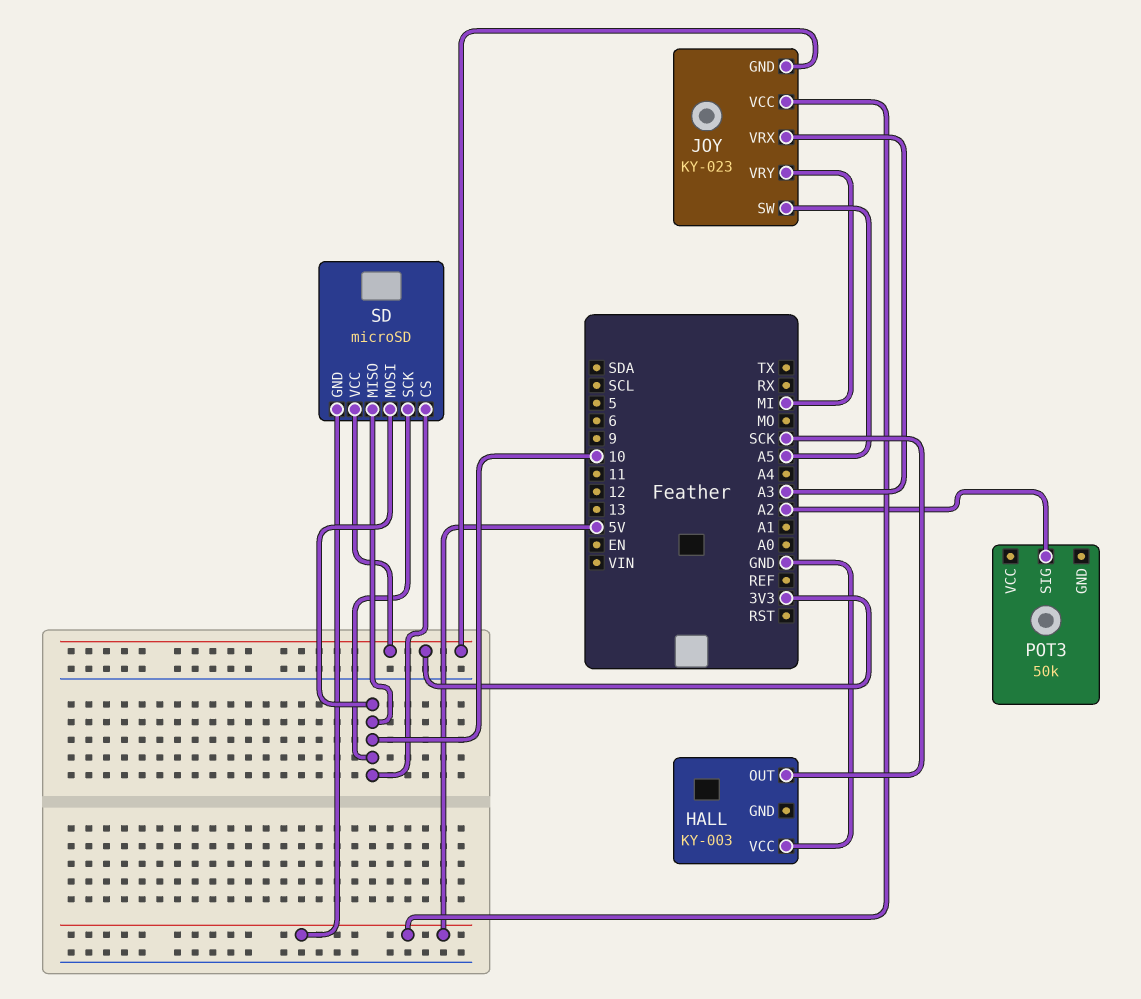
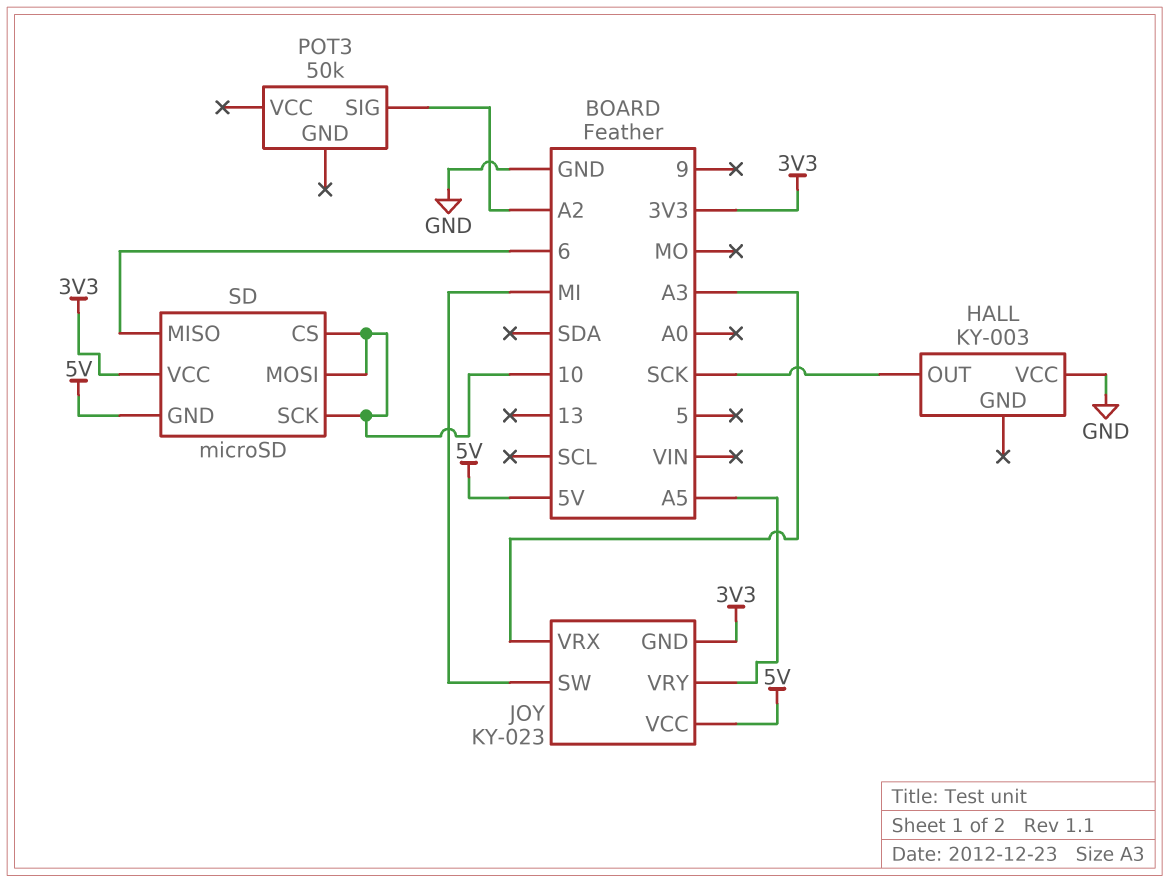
JOY pin SW: A5 -> MI
JOY pin VRY: MI -> A5
SD pin MISO: 10 -> 6

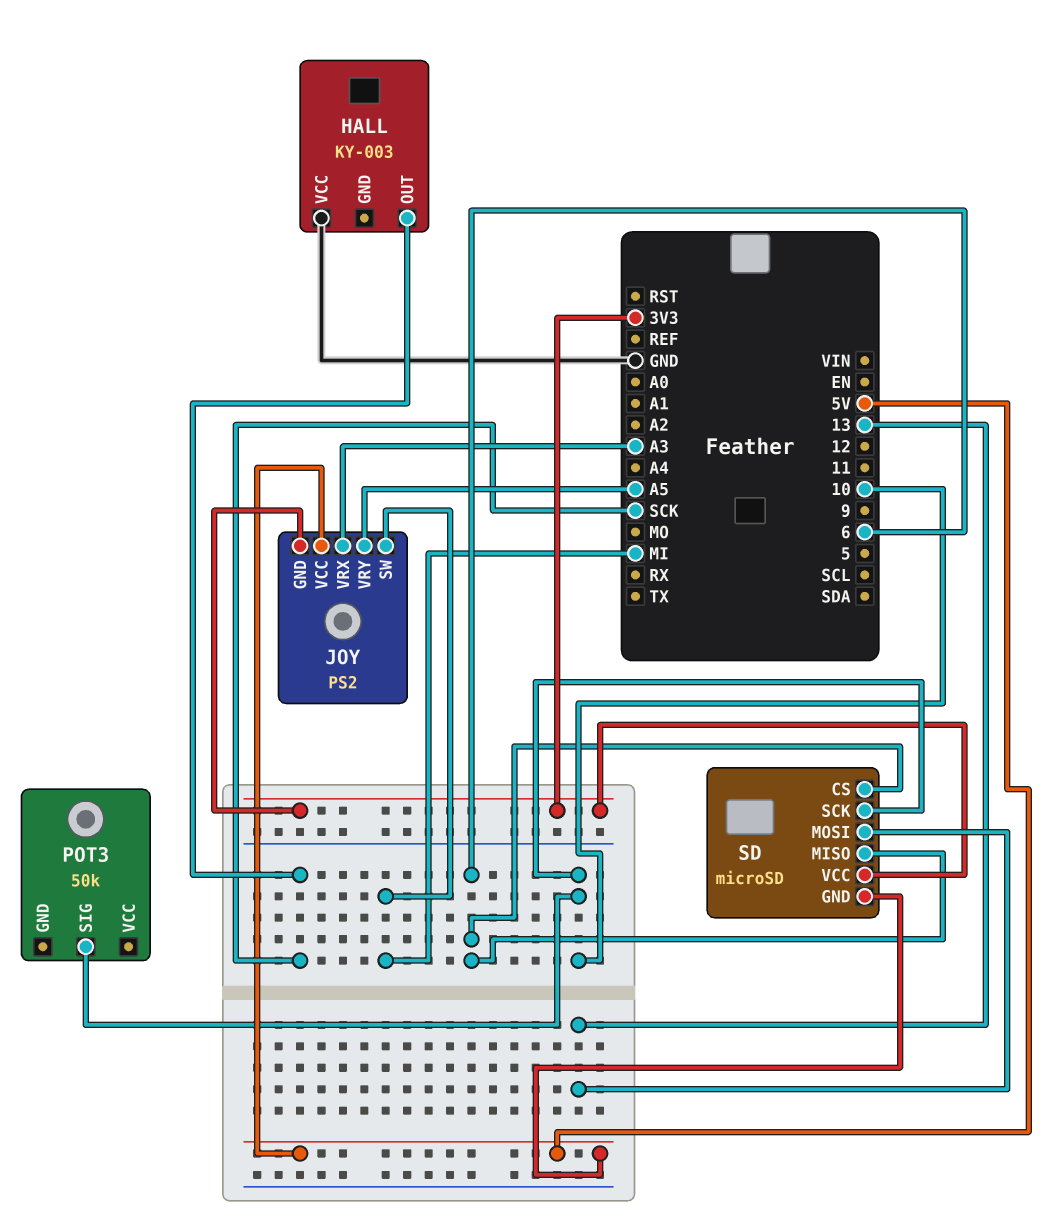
JOY: KY-023 -> PS2
POT3 pin SIG: A2 -> 10
SD pin CS: 10 -> 6
SD pin MOSI: 10 -> 13

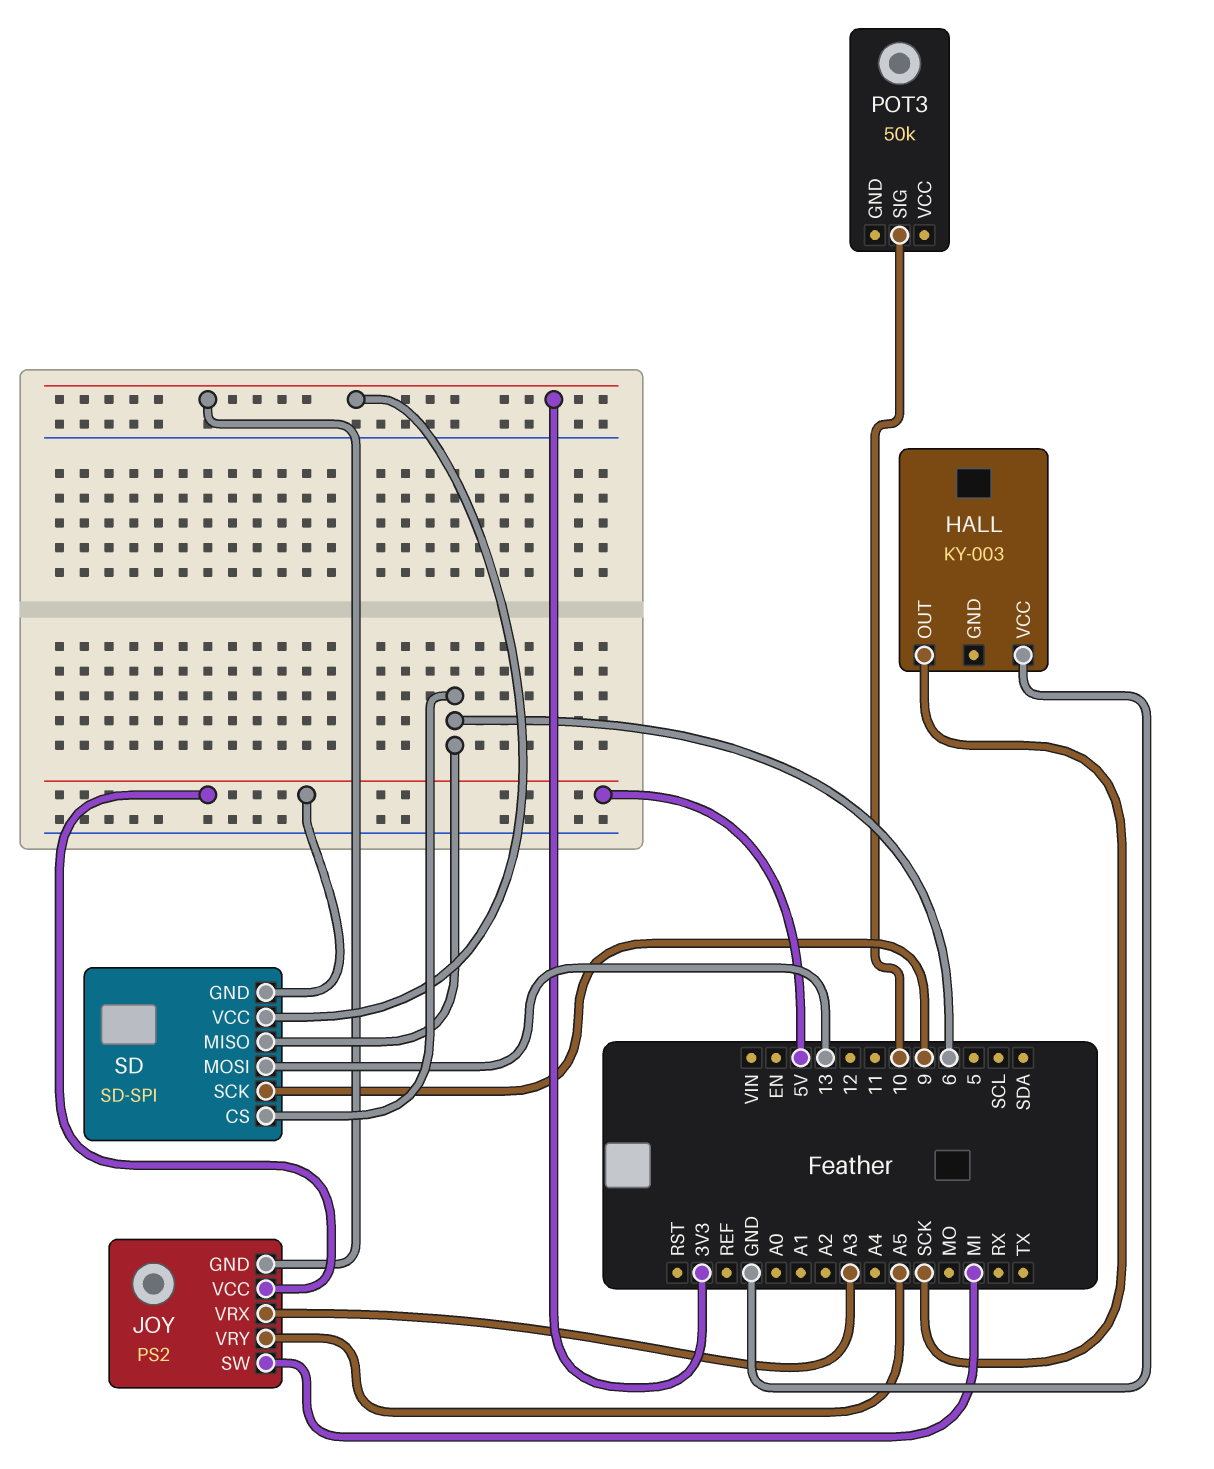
SD: microSD -> SD-SPI
SD pin SCK: 10 -> 9

